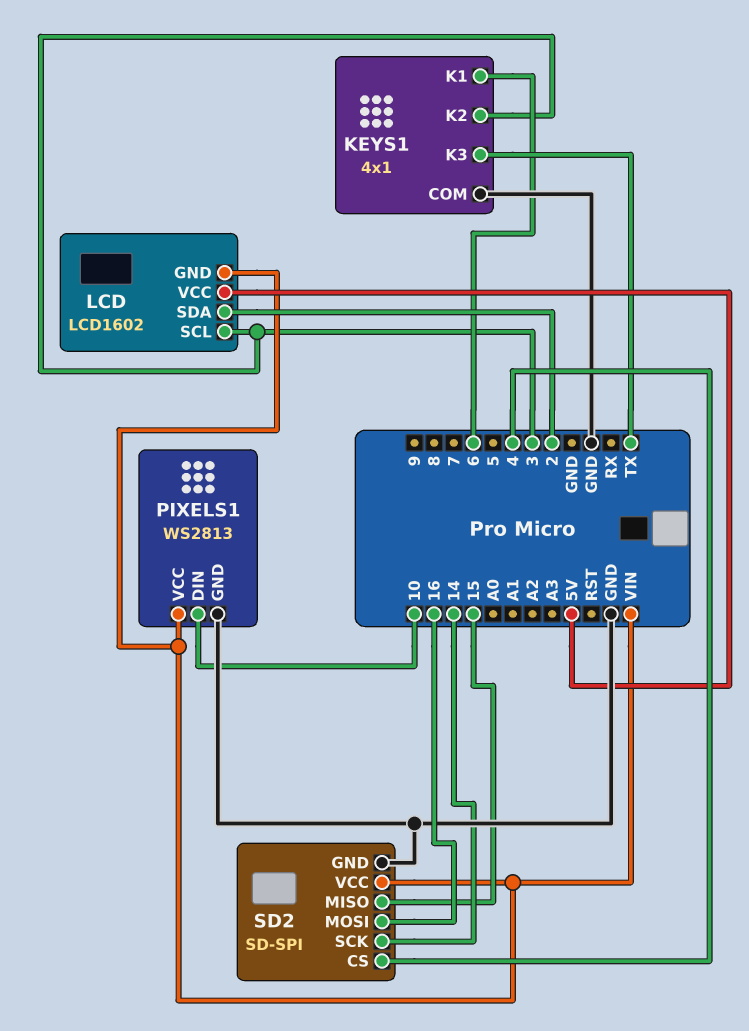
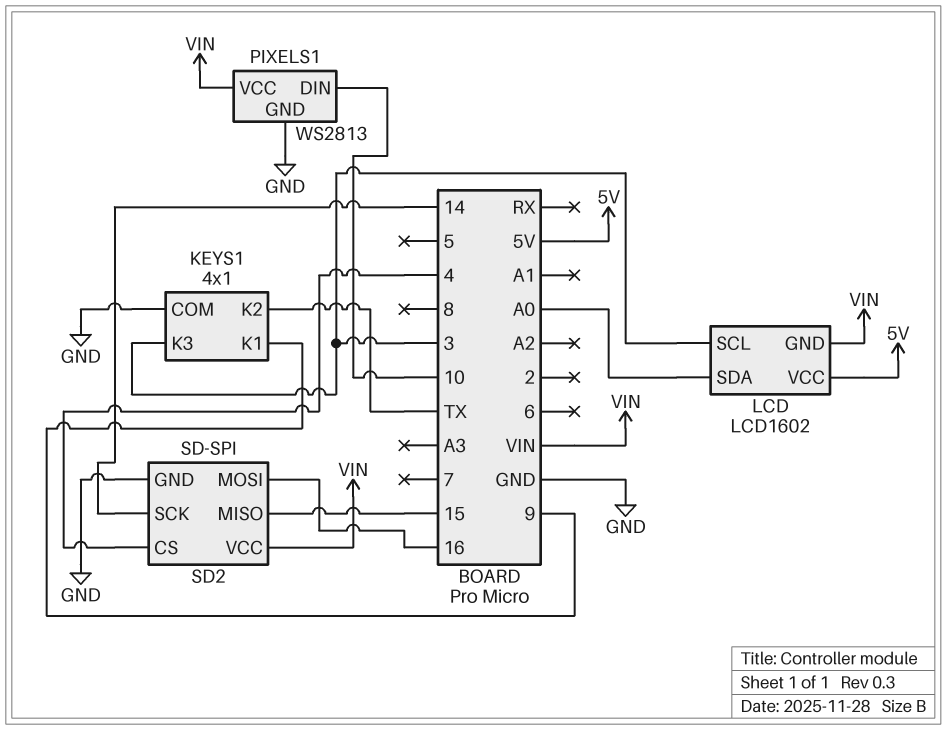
KEYS1 pin K1: 6 -> 9
KEYS1 pin K2: 3 -> TX
KEYS1 pin K3: TX -> 3
LCD pin SDA: 2 -> A0

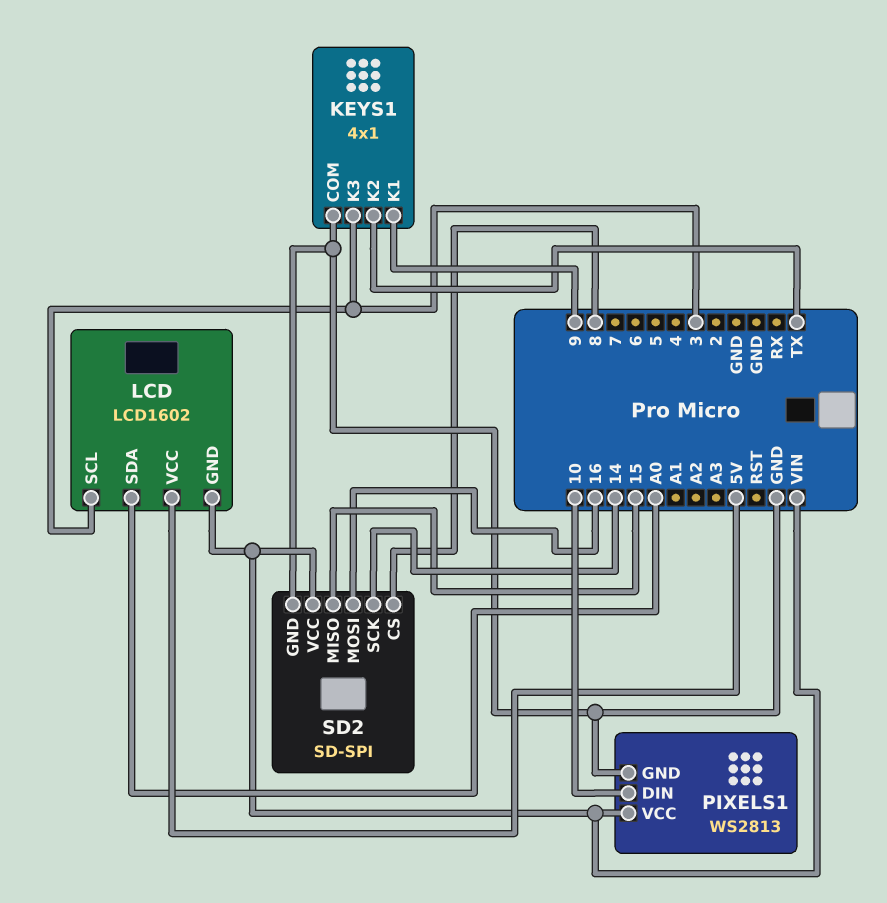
SD2 pin CS: 4 -> 8

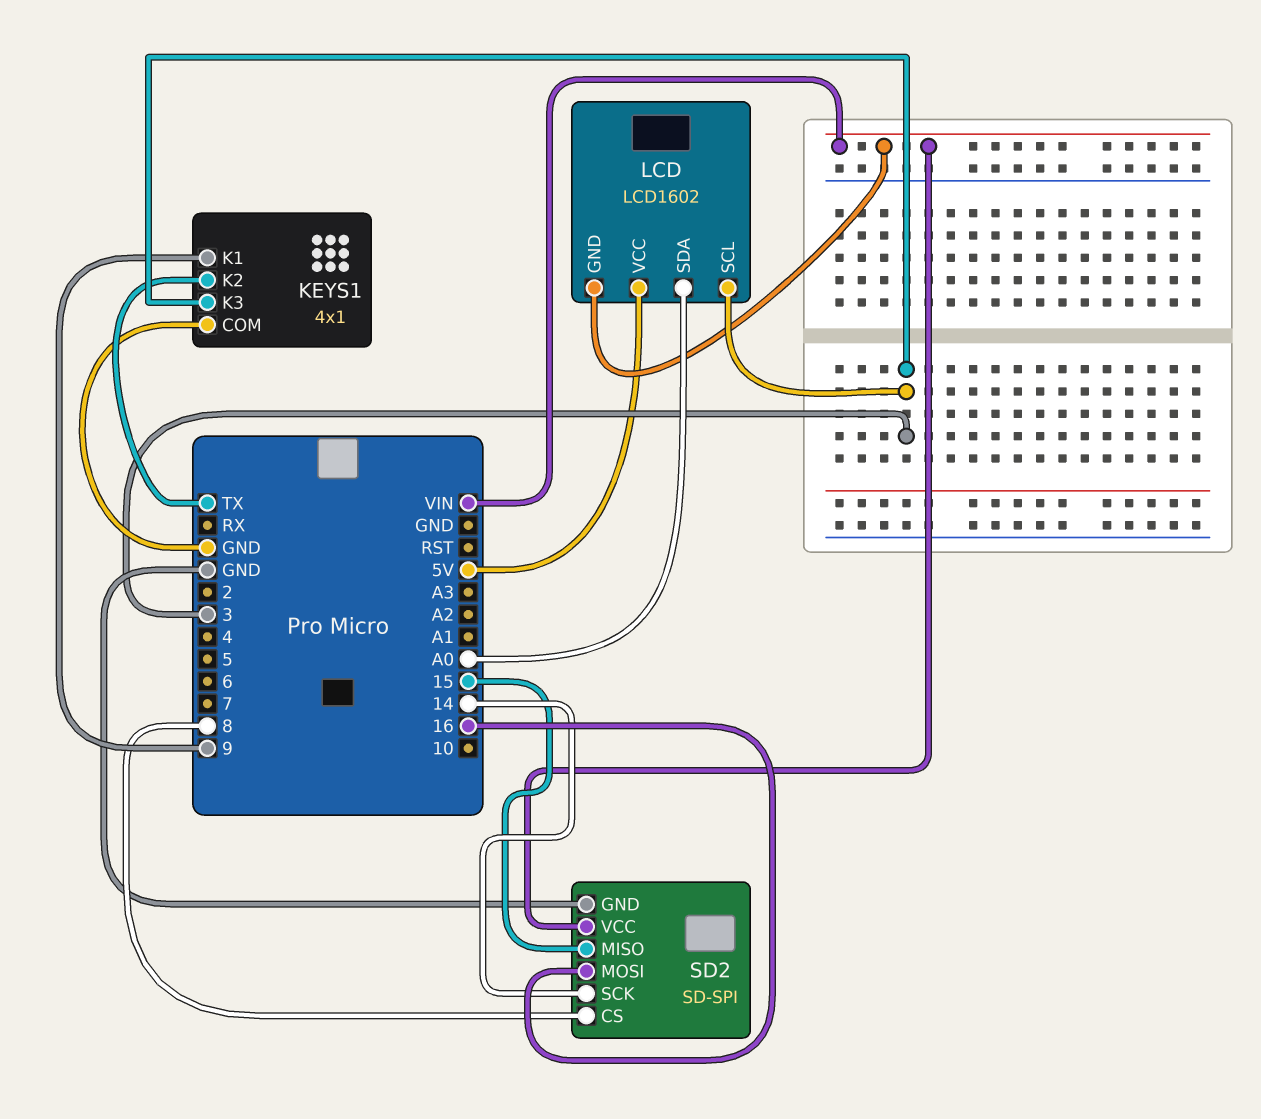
PIXELS1: WS2813 -> none
PIXELS1 pin DIN: 10 -> none
PIXELS1 pin GND: GND -> none
PIXELS1 pin VCC: VIN -> none

